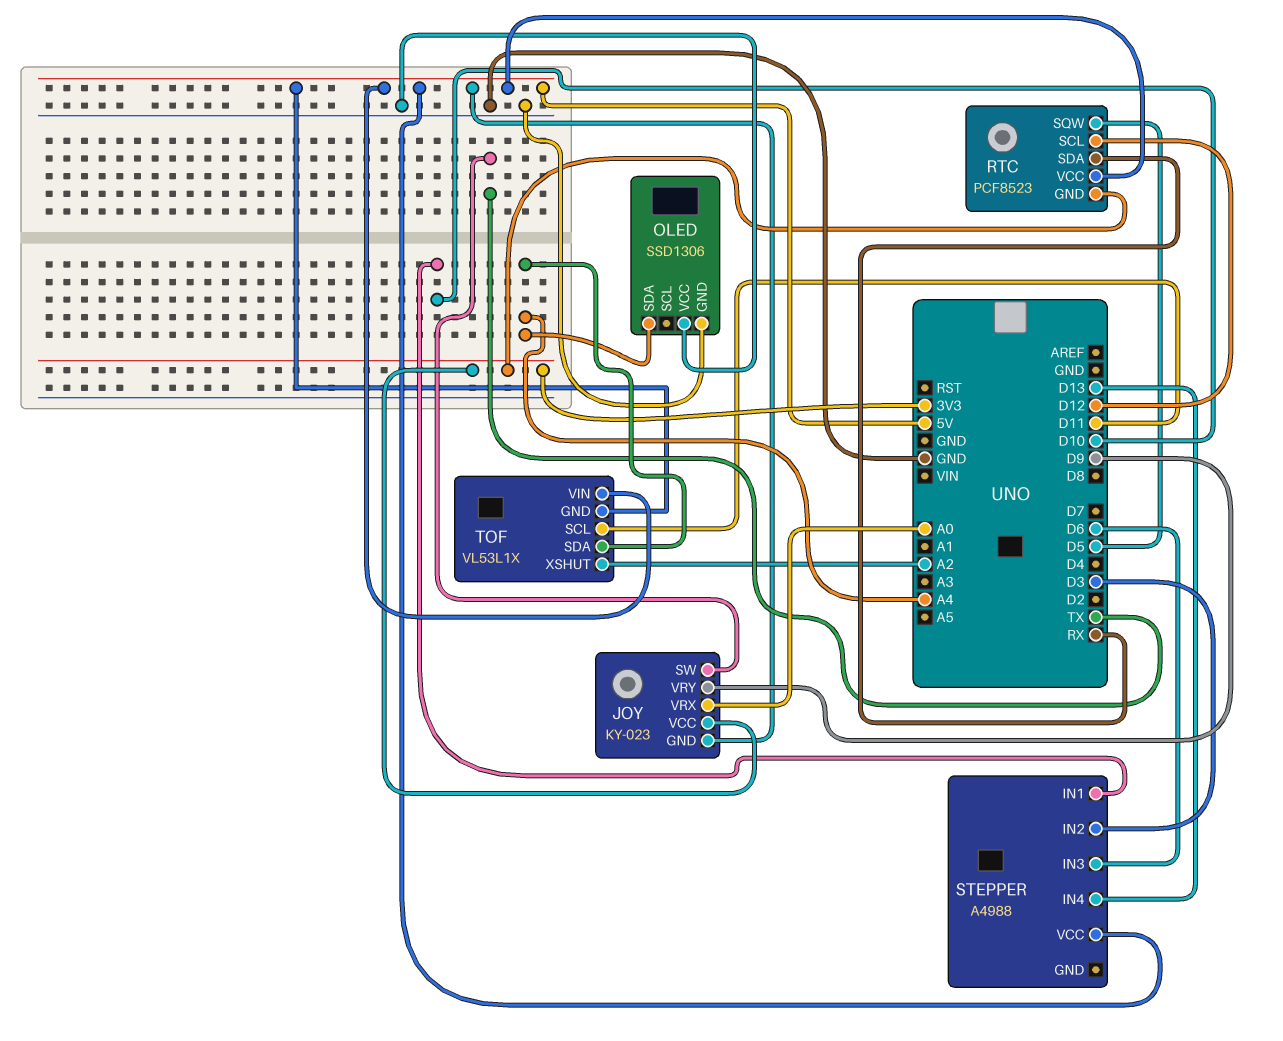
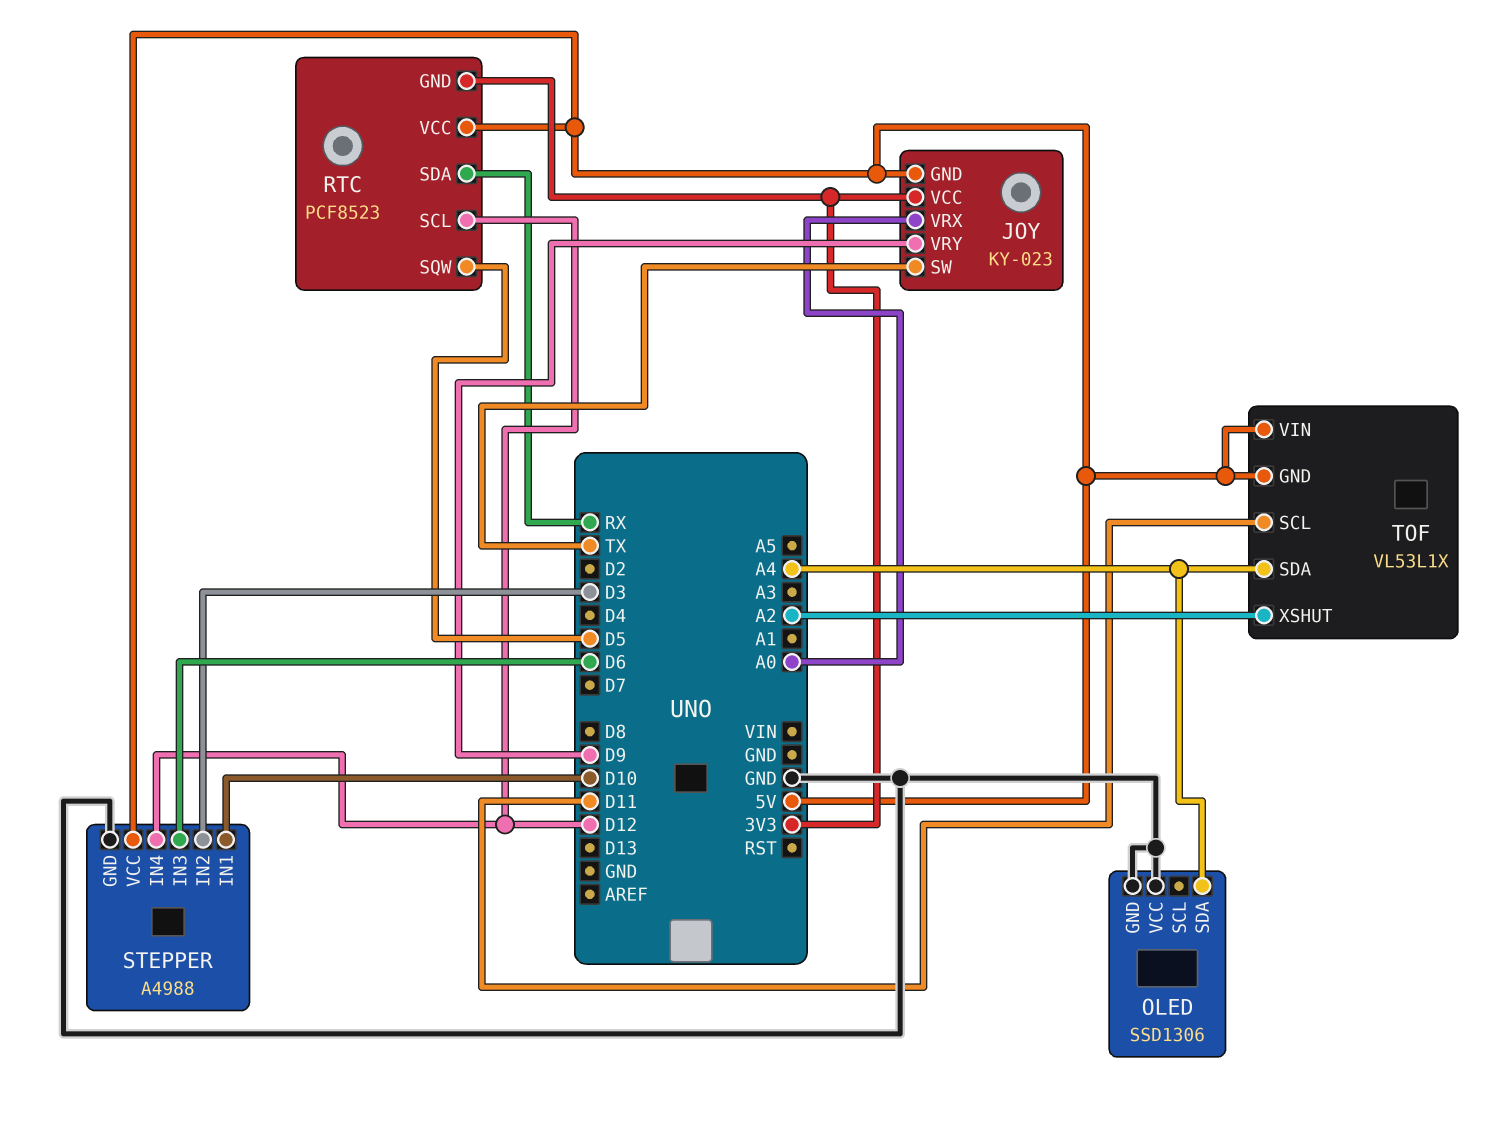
STEPPER pin GND: none -> GND
STEPPER pin IN4: D13 -> D12

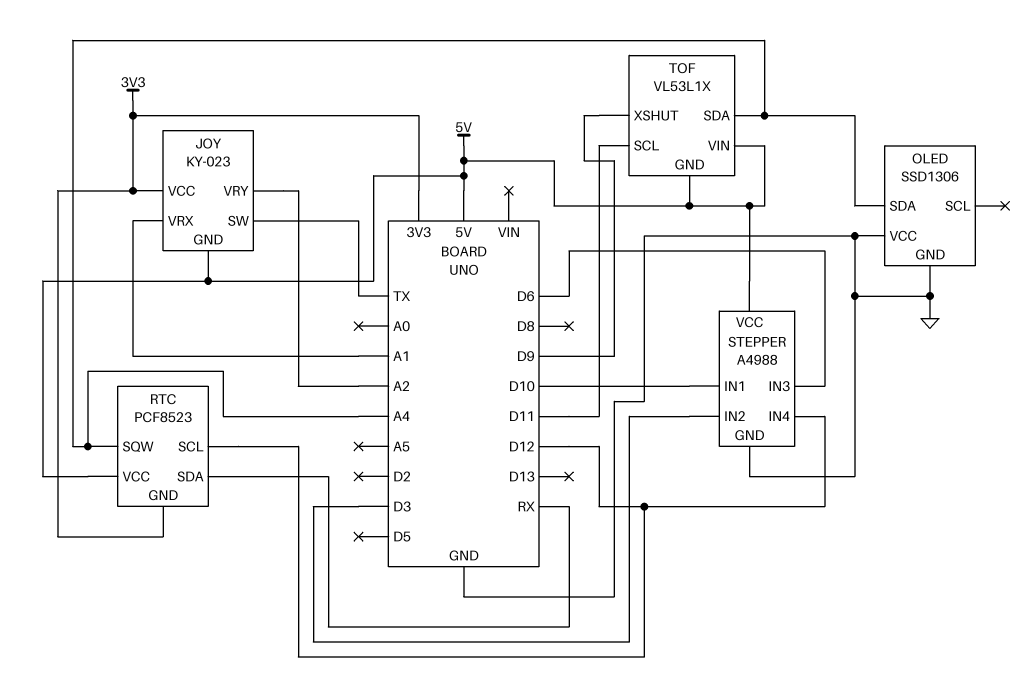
JOY pin VRX: A0 -> A1
JOY pin VRY: D9 -> A2
RTC pin SQW: D5 -> A4
TOF pin XSHUT: A2 -> D9

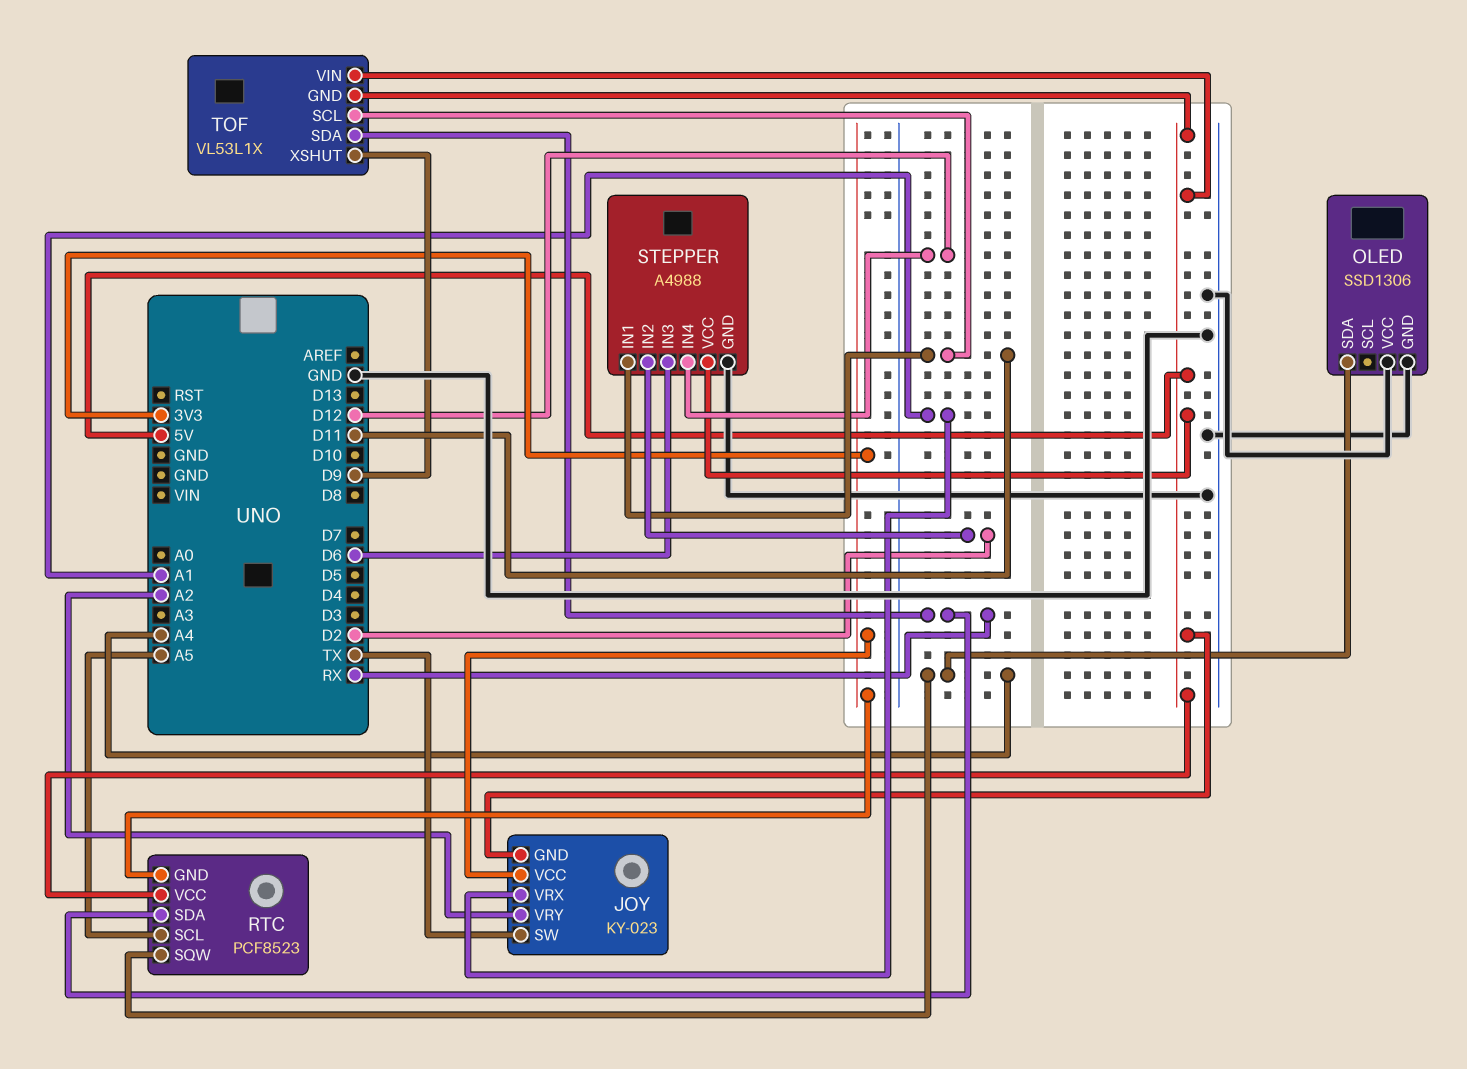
RTC pin SCL: D12 -> A5
STEPPER pin IN1: D10 -> D11
STEPPER pin IN2: D3 -> D2
TOF pin SDA: A4 -> RX

